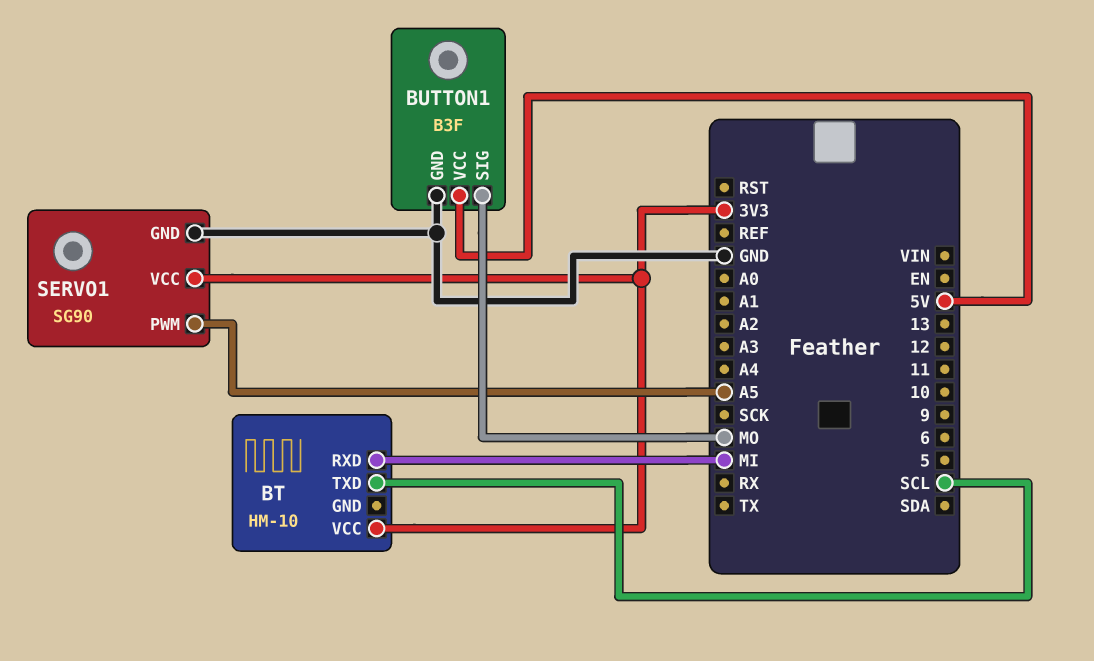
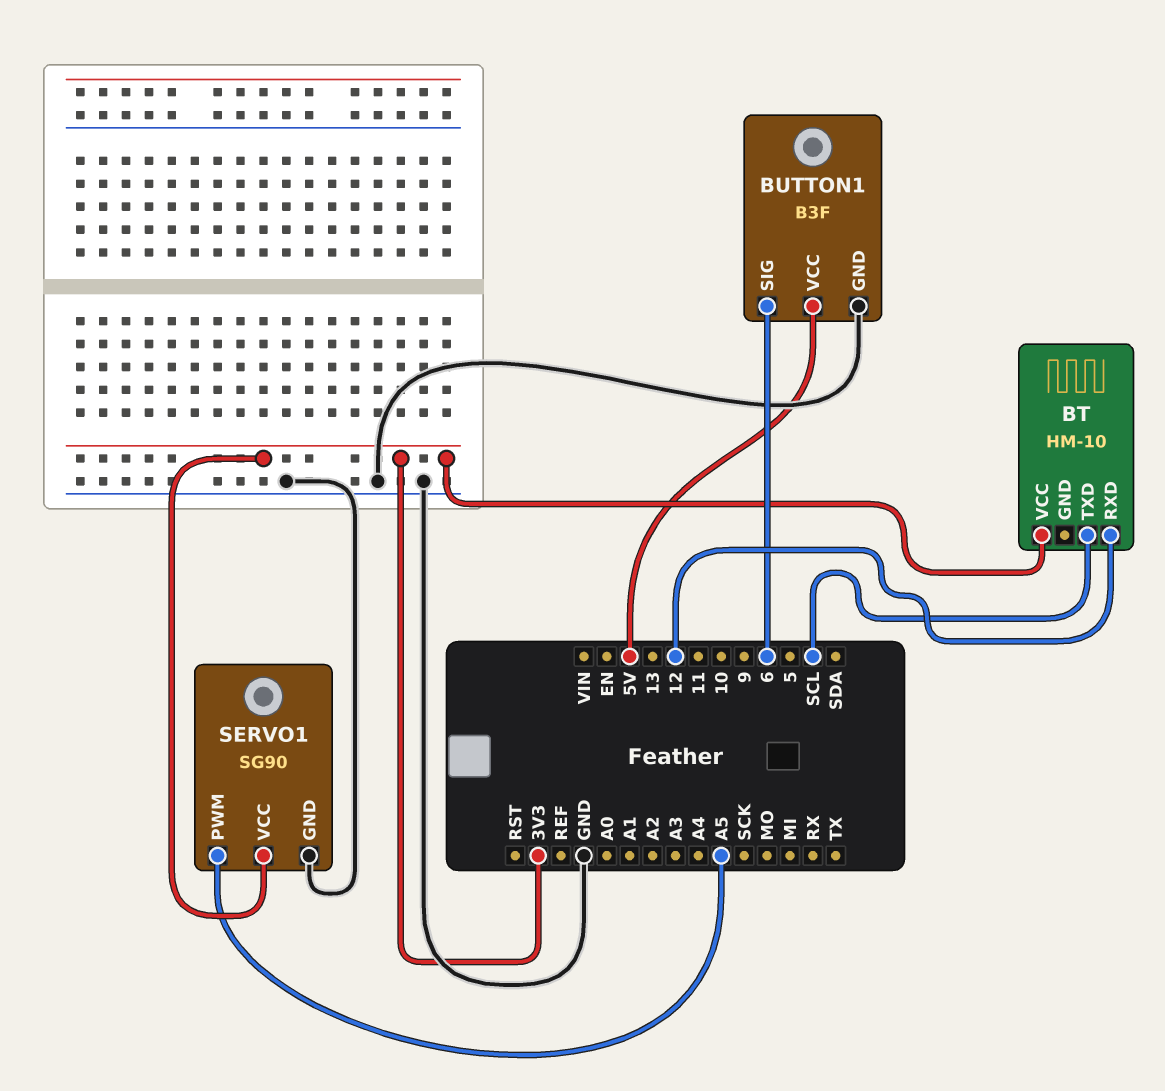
BT pin RXD: MI -> 12
BUTTON1 pin SIG: MO -> 6

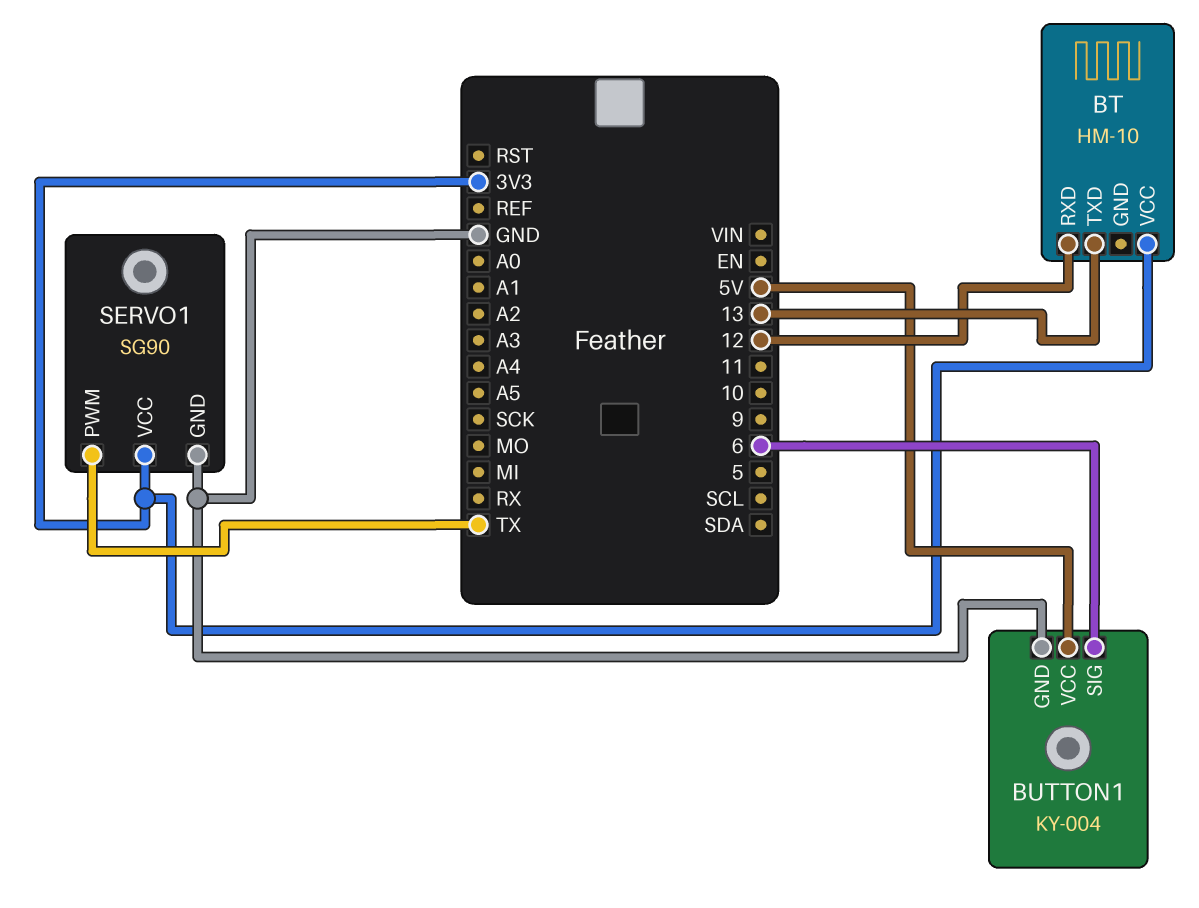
BT pin TXD: SCL -> 13
BUTTON1: B3F -> KY-004
SERVO1 pin PWM: A5 -> TX

